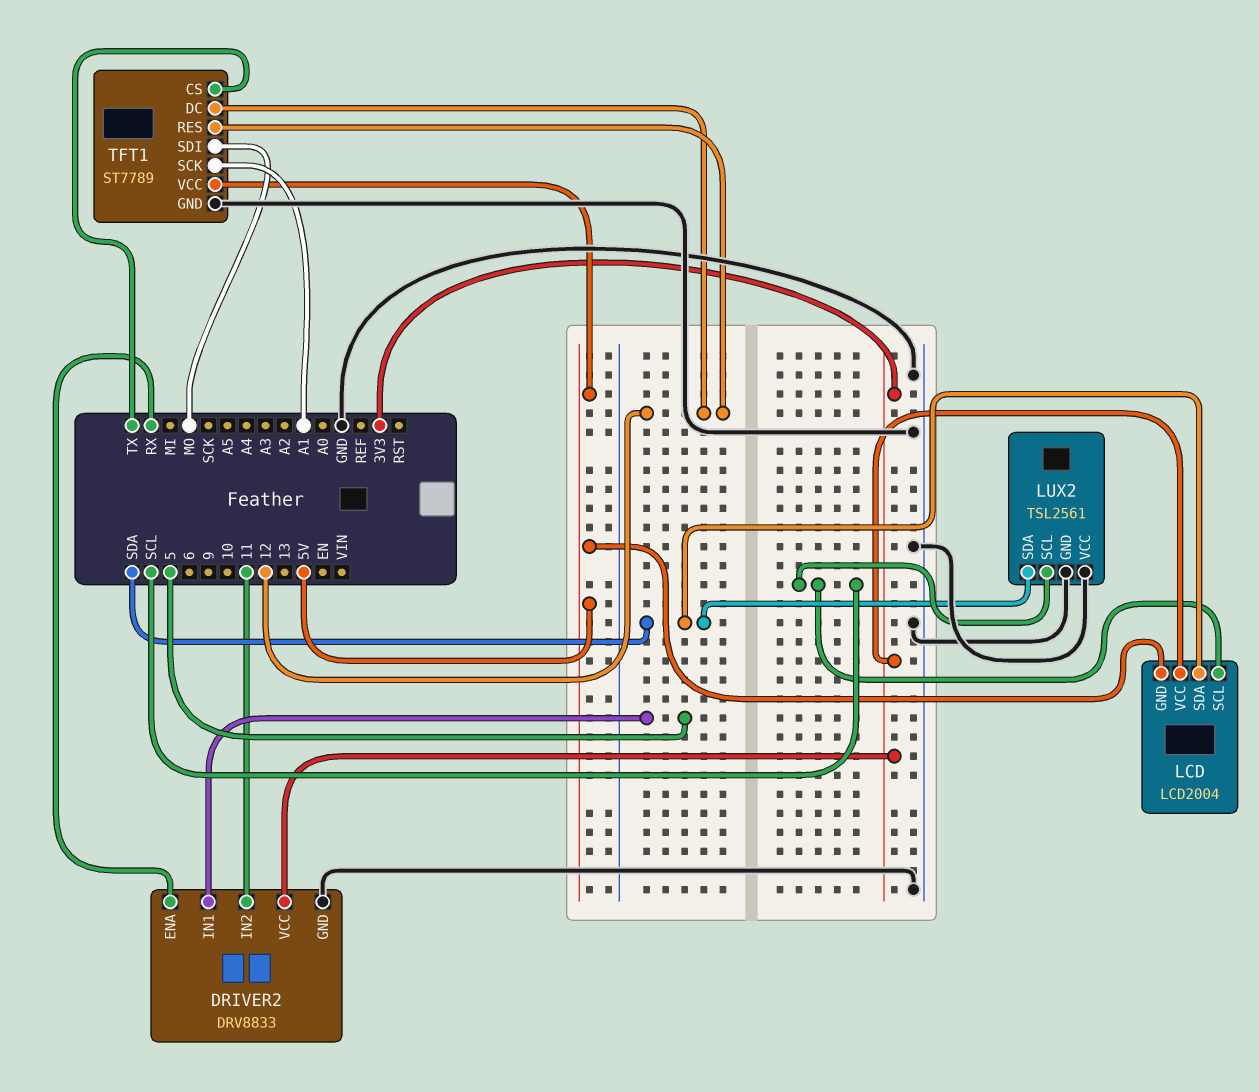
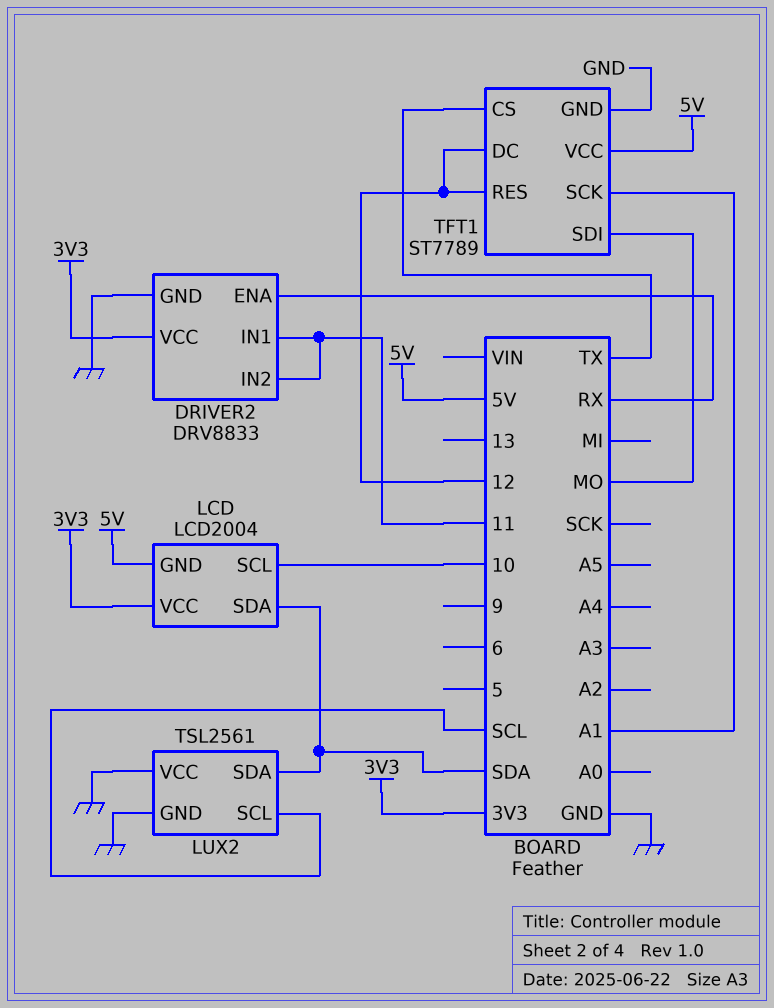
DRIVER2 pin IN1: 5 -> 11
LCD pin SCL: SCL -> 10

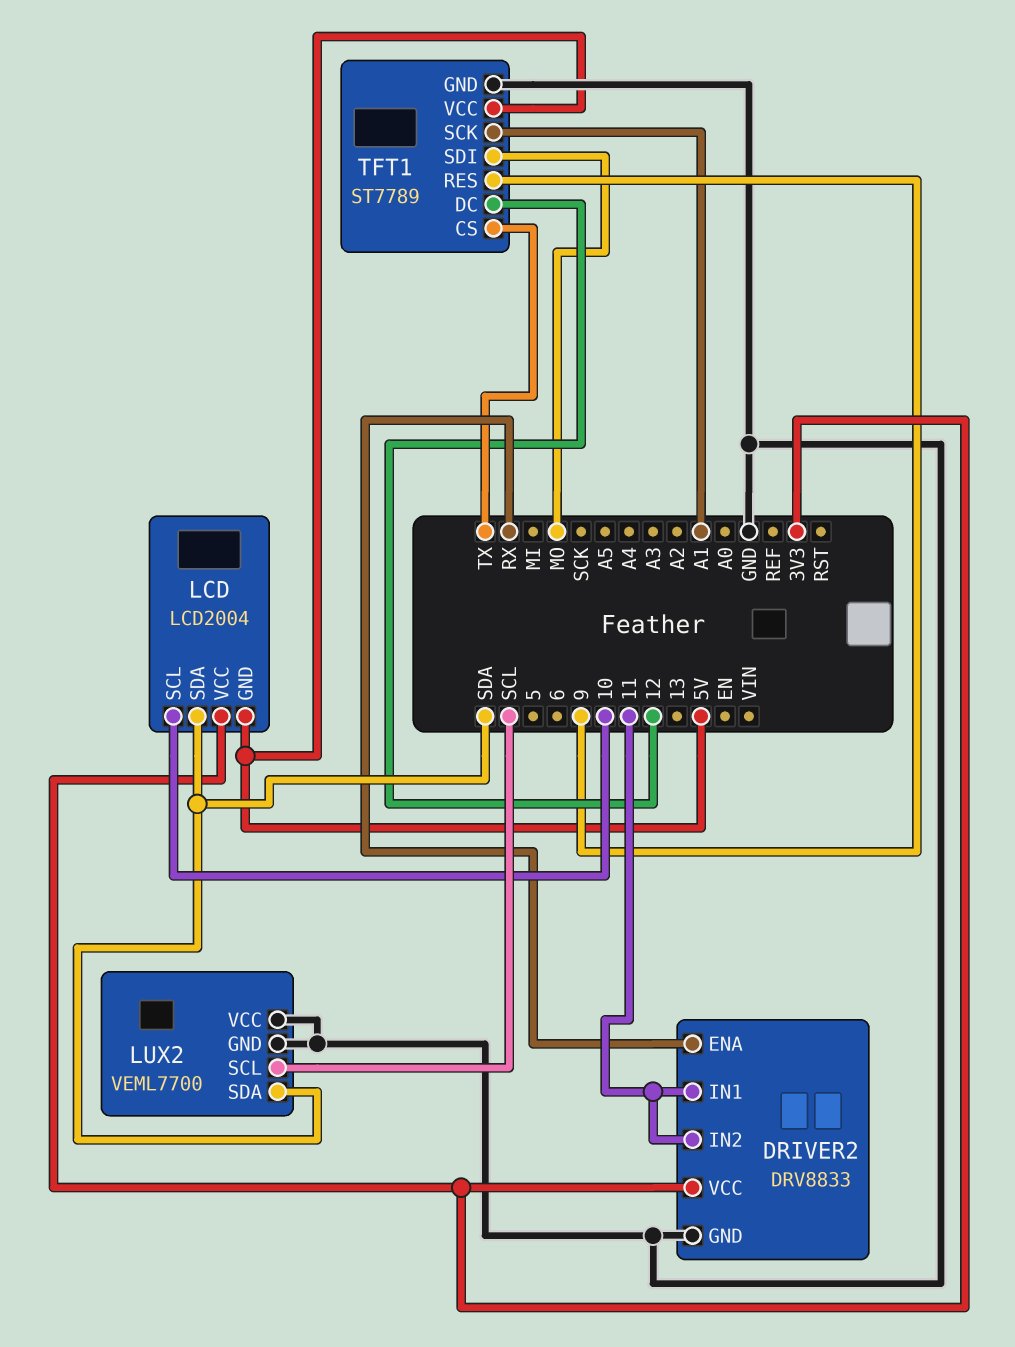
LUX2: TSL2561 -> VEML7700
TFT1 pin RES: 12 -> 9

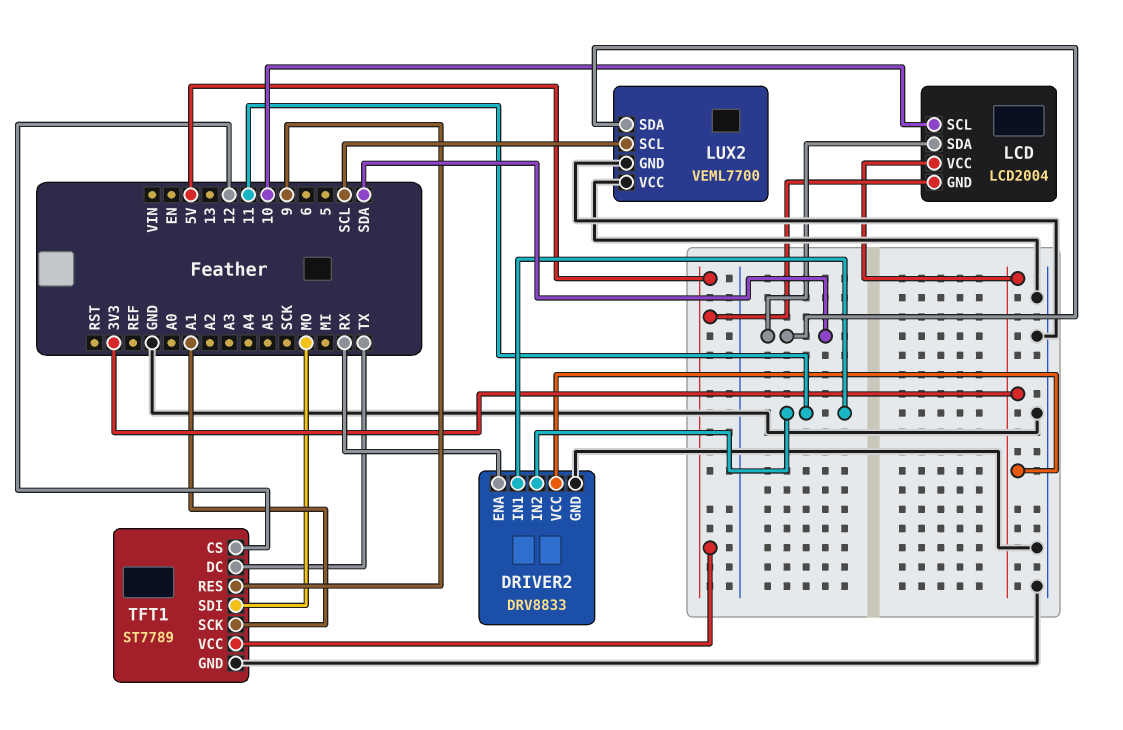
TFT1 pin CS: TX -> 12
TFT1 pin DC: 12 -> TX

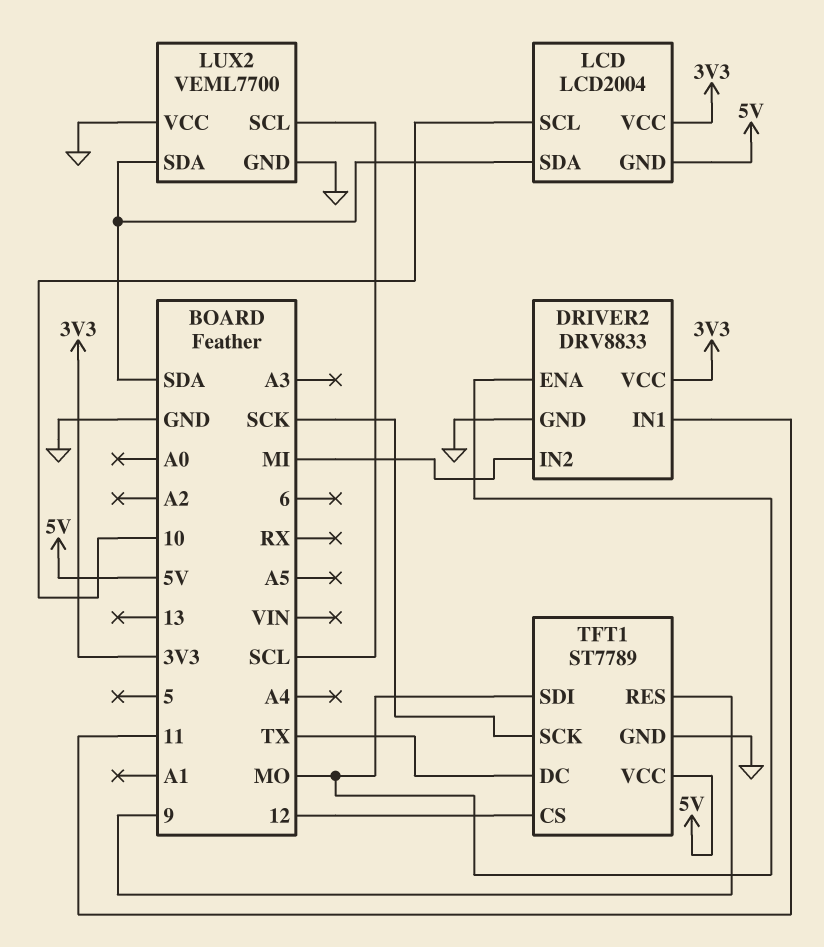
DRIVER2 pin ENA: RX -> MO
DRIVER2 pin IN2: 11 -> MI
TFT1 pin SCK: A1 -> SCK

